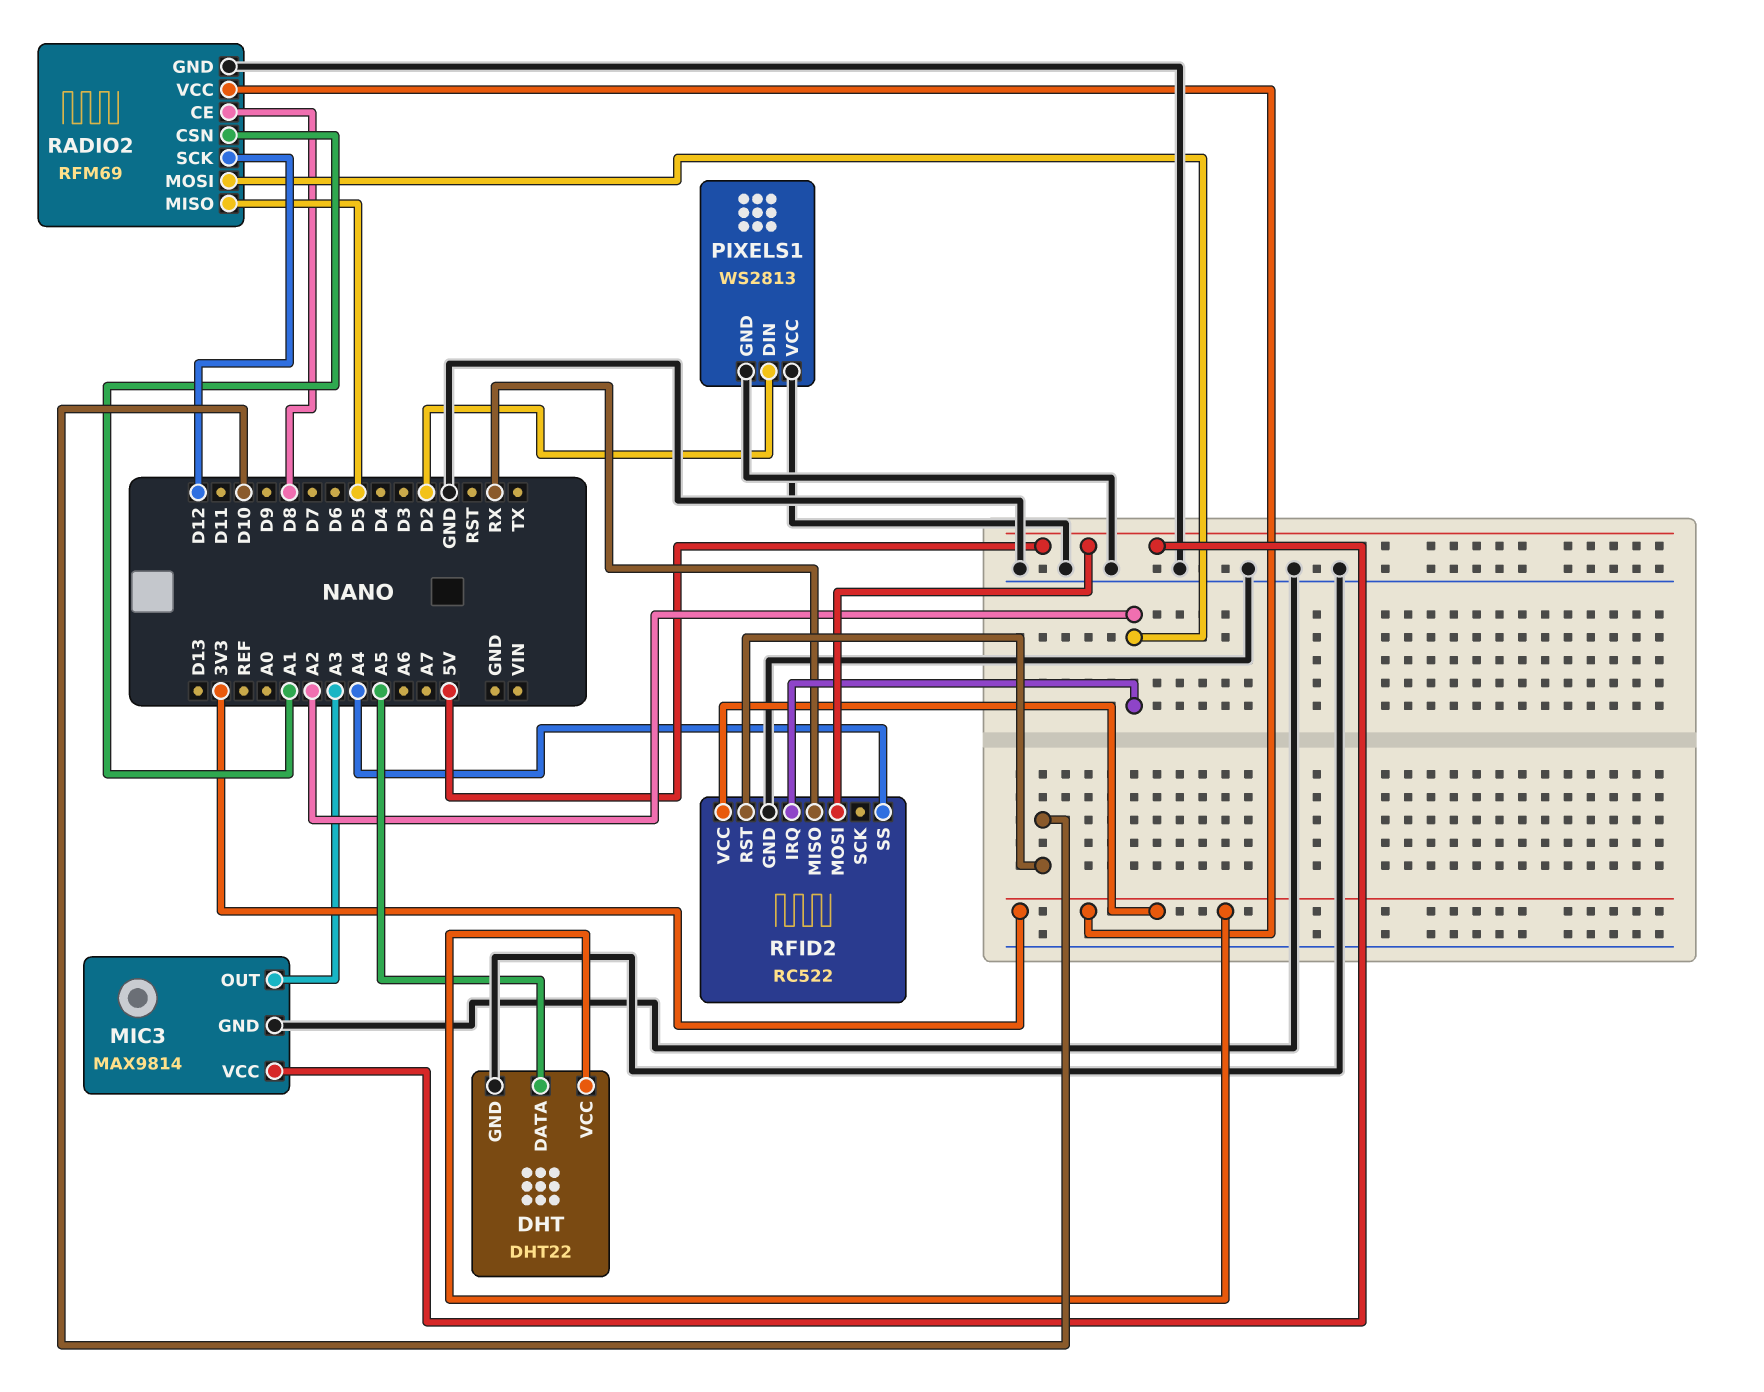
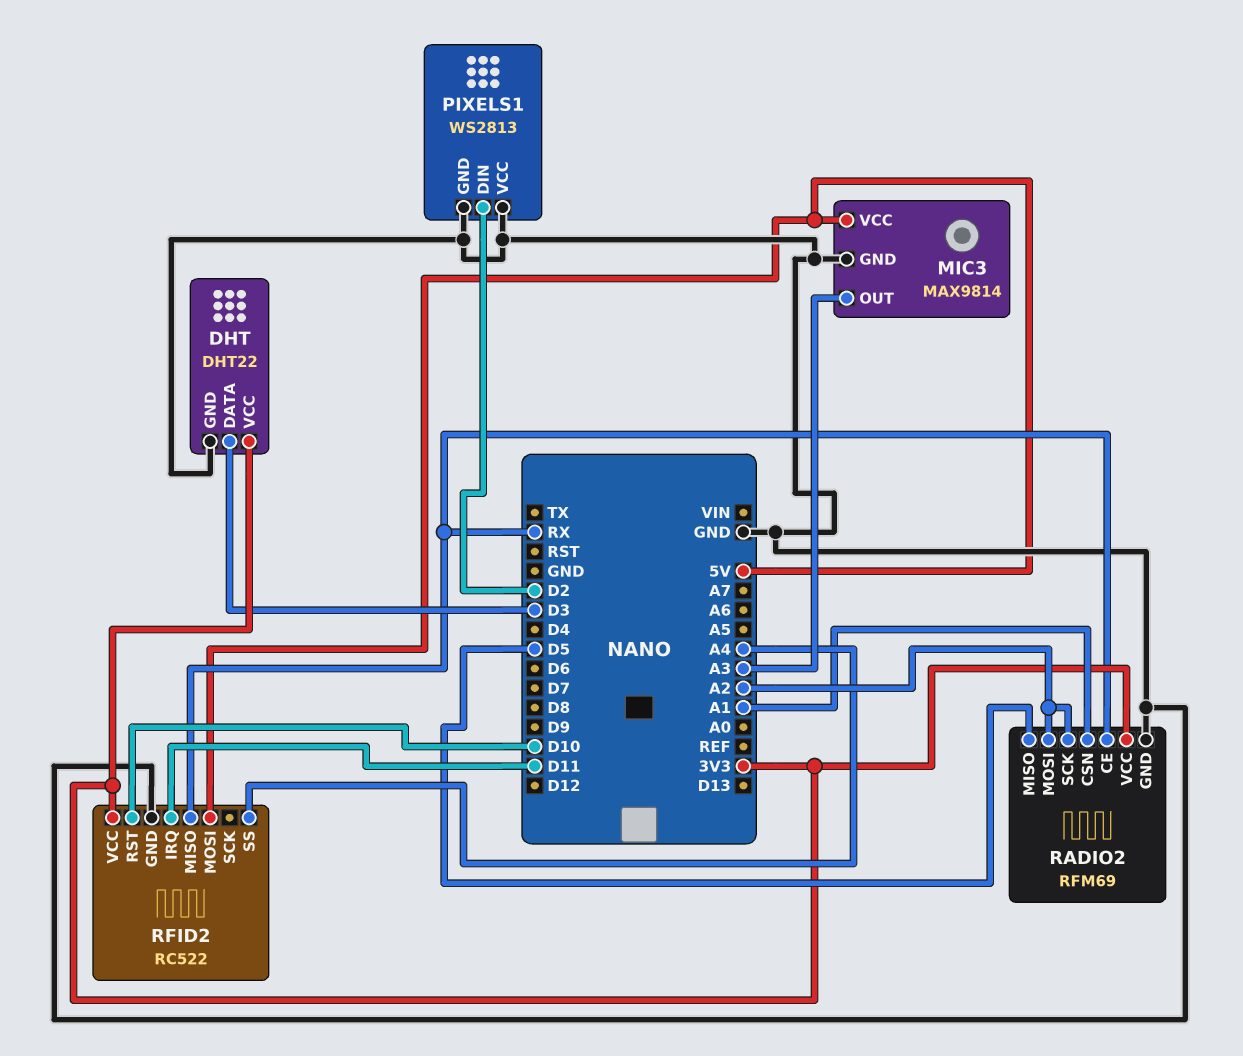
DHT pin DATA: A5 -> D3
RADIO2 pin CE: D8 -> RX
RADIO2 pin SCK: D12 -> A2
RFID2 pin IRQ: A2 -> D11

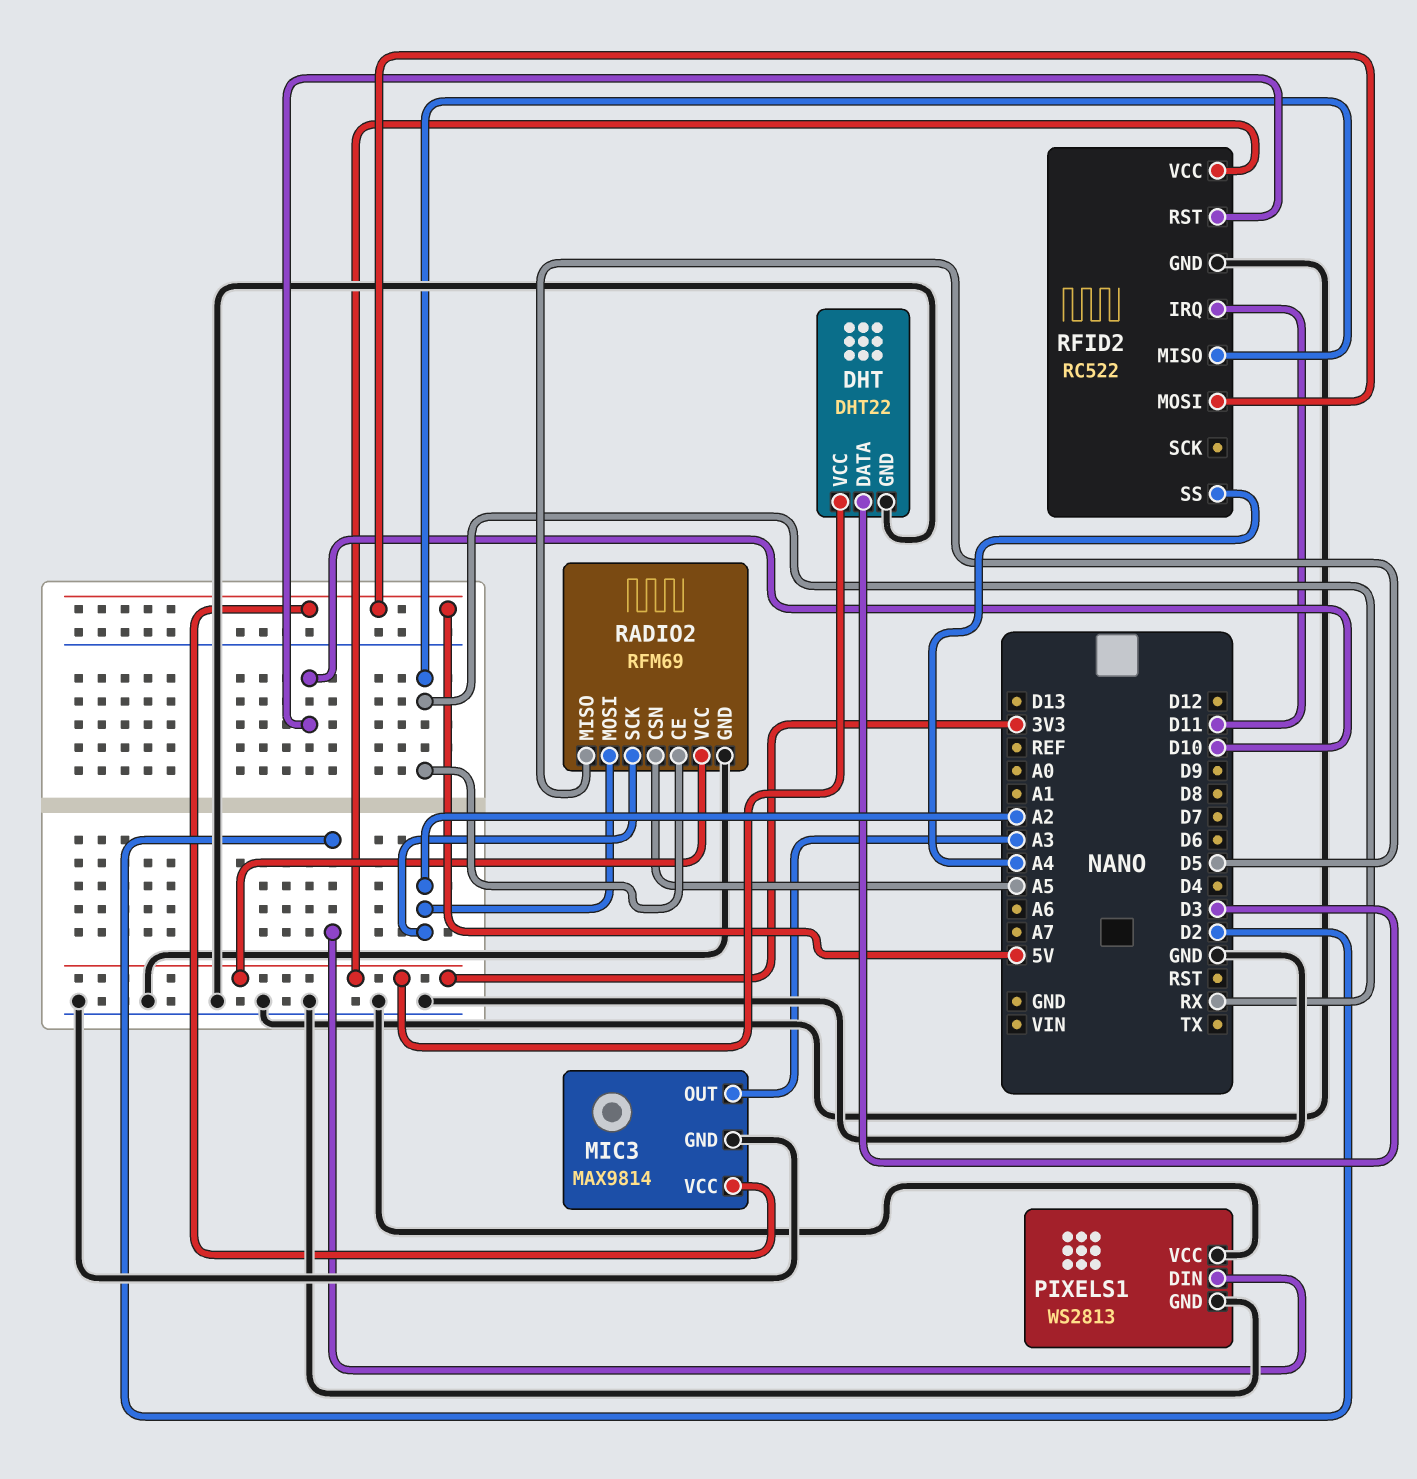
RADIO2 pin CSN: A1 -> A5

